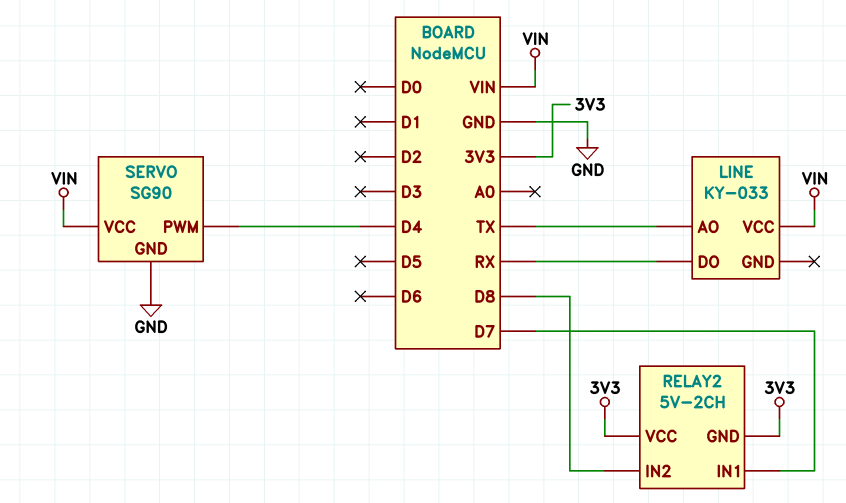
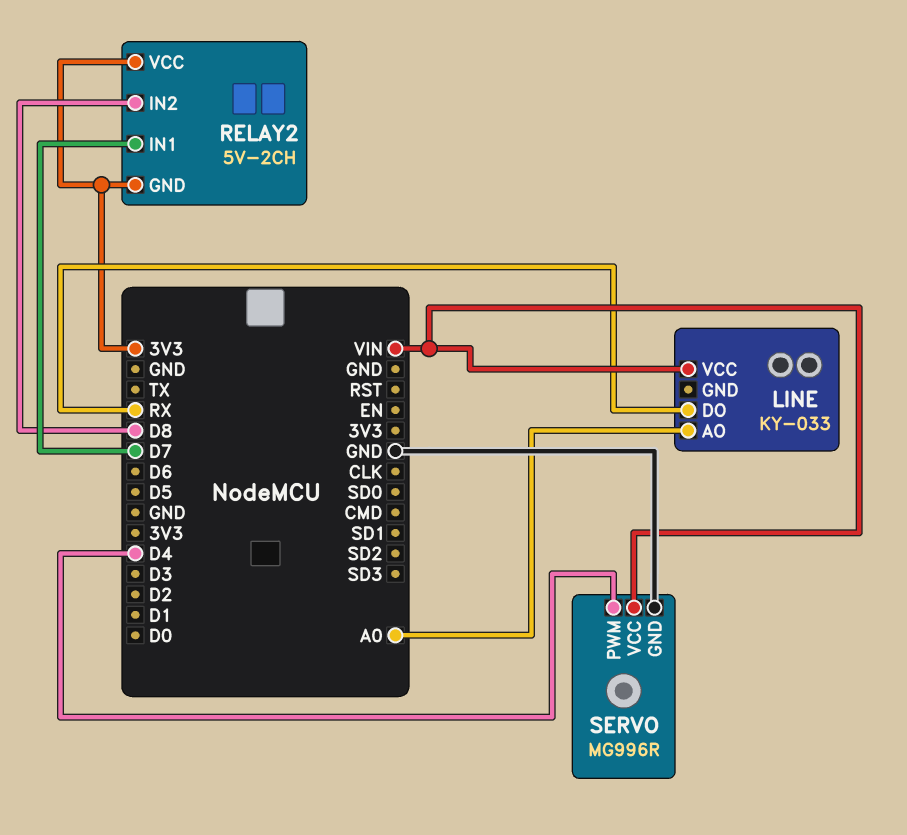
LINE pin AO: TX -> A0
SERVO: SG90 -> MG996R

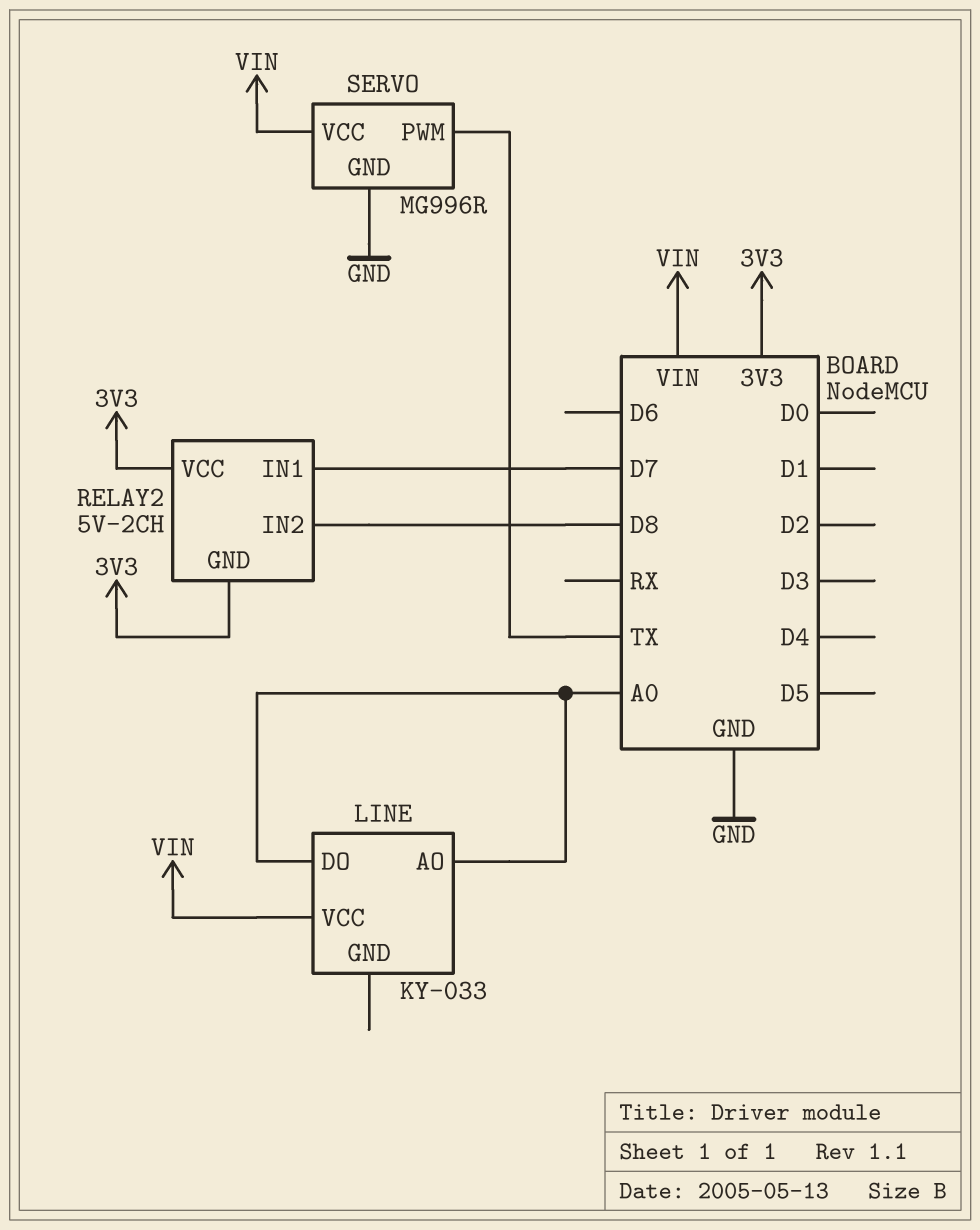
LINE pin DO: RX -> A0
SERVO pin PWM: D4 -> TX

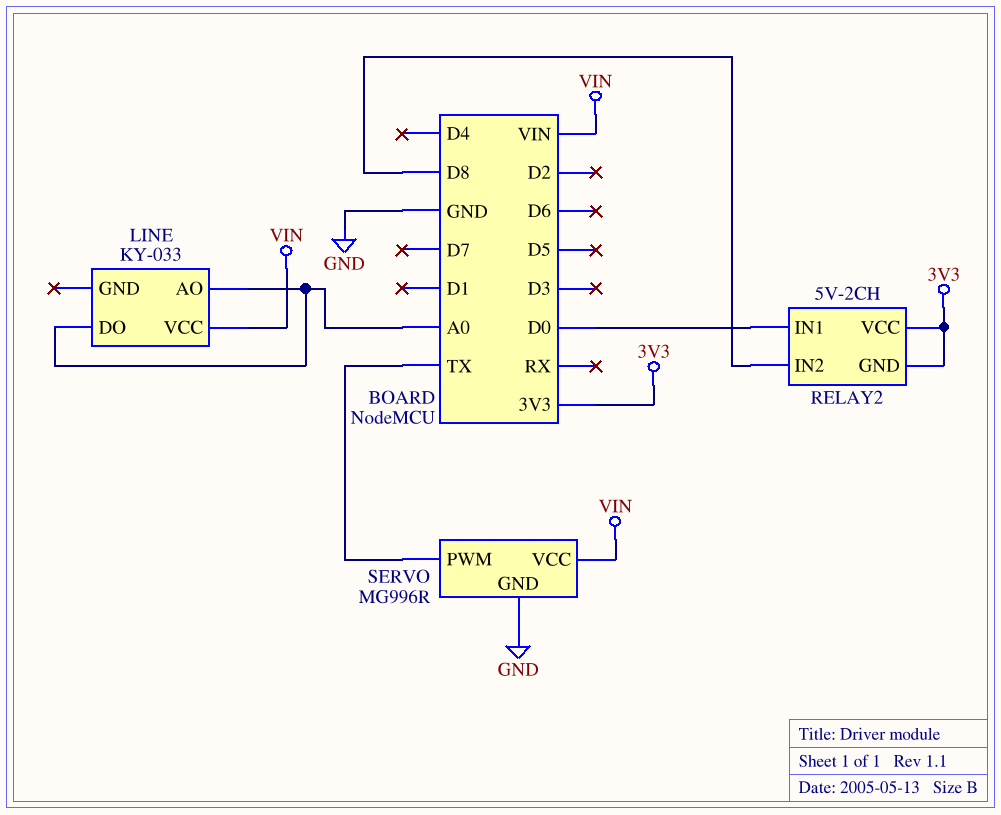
RELAY2 pin IN1: D7 -> D0

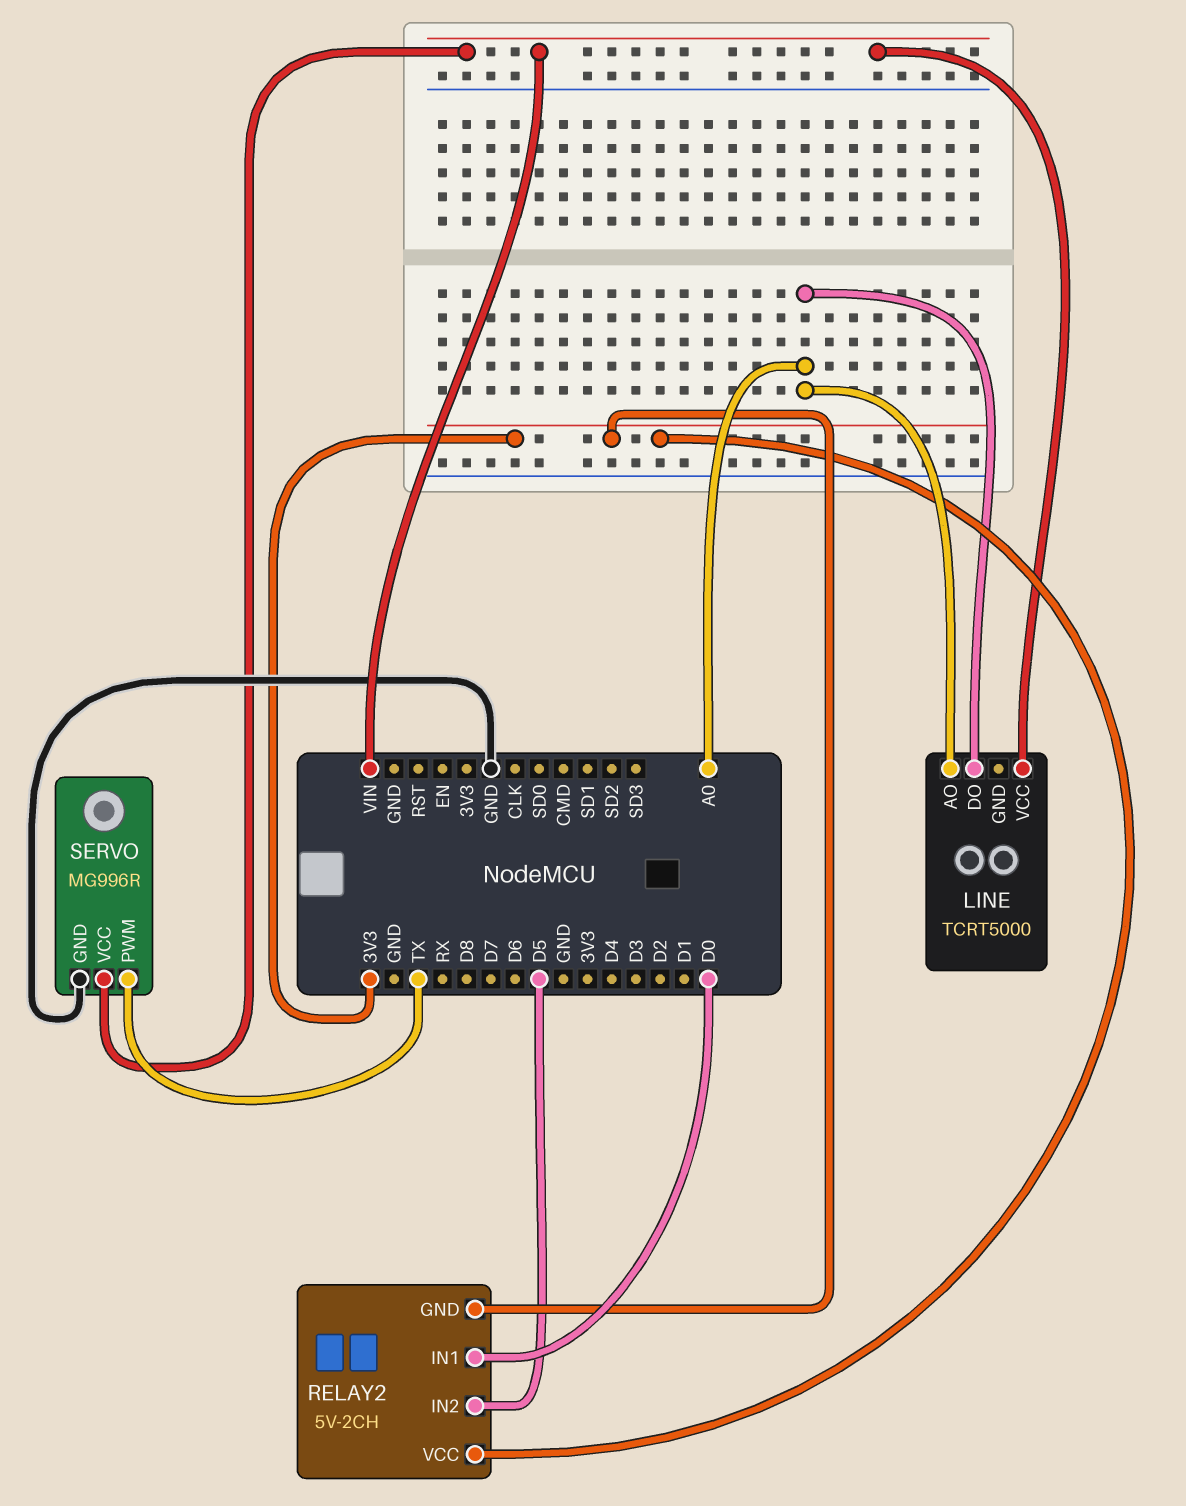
LINE: KY-033 -> TCRT5000
RELAY2 pin IN2: D8 -> D5

